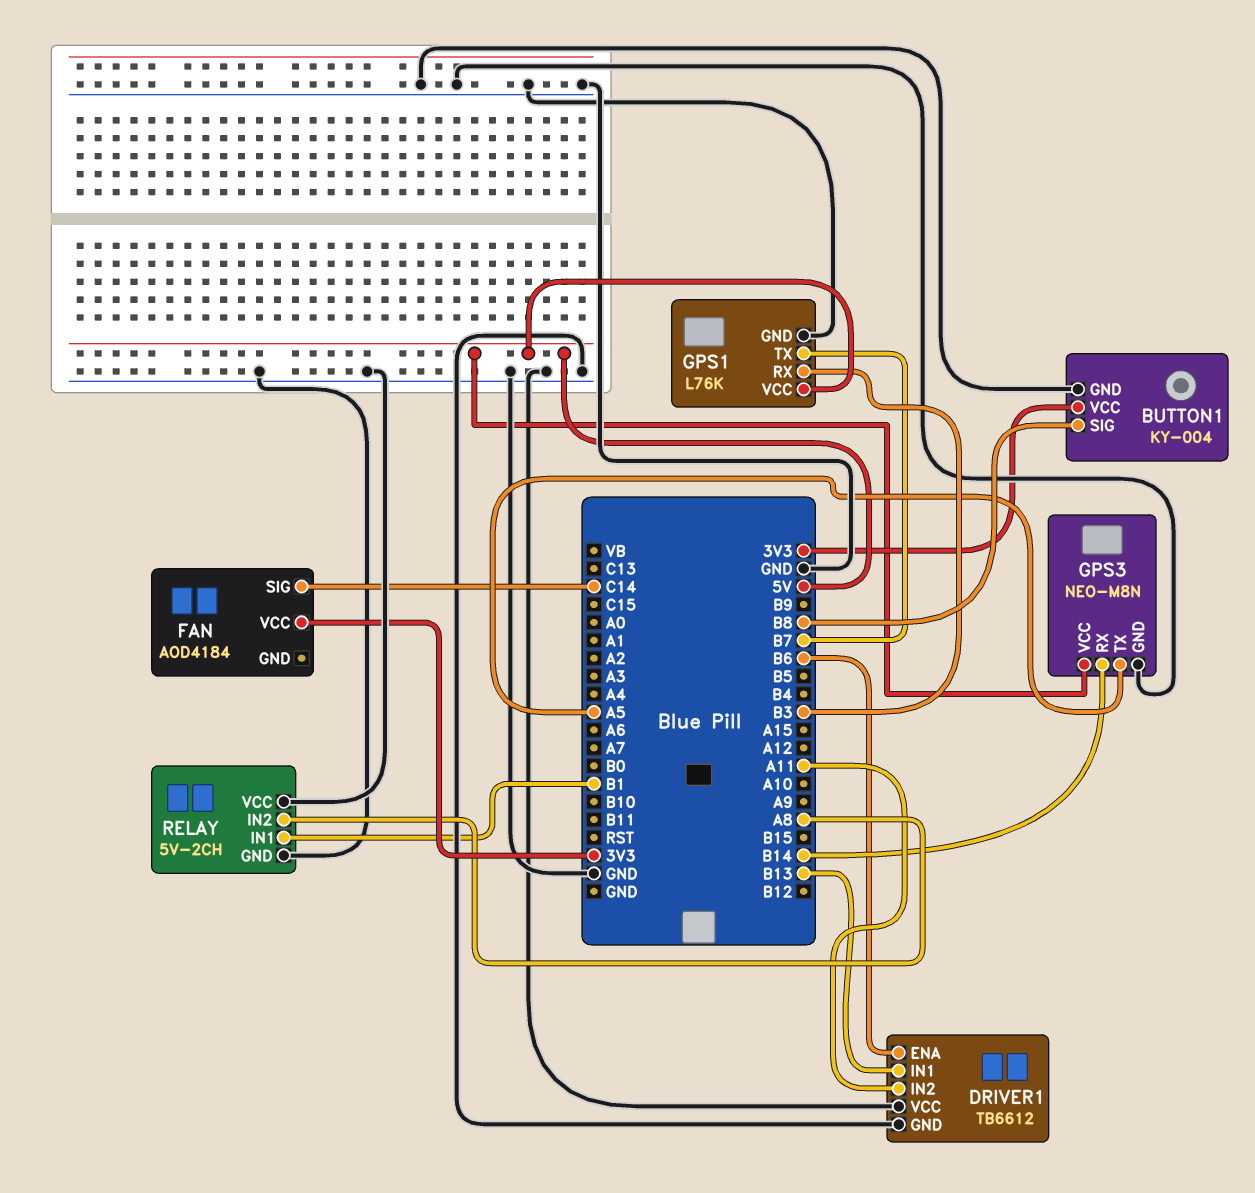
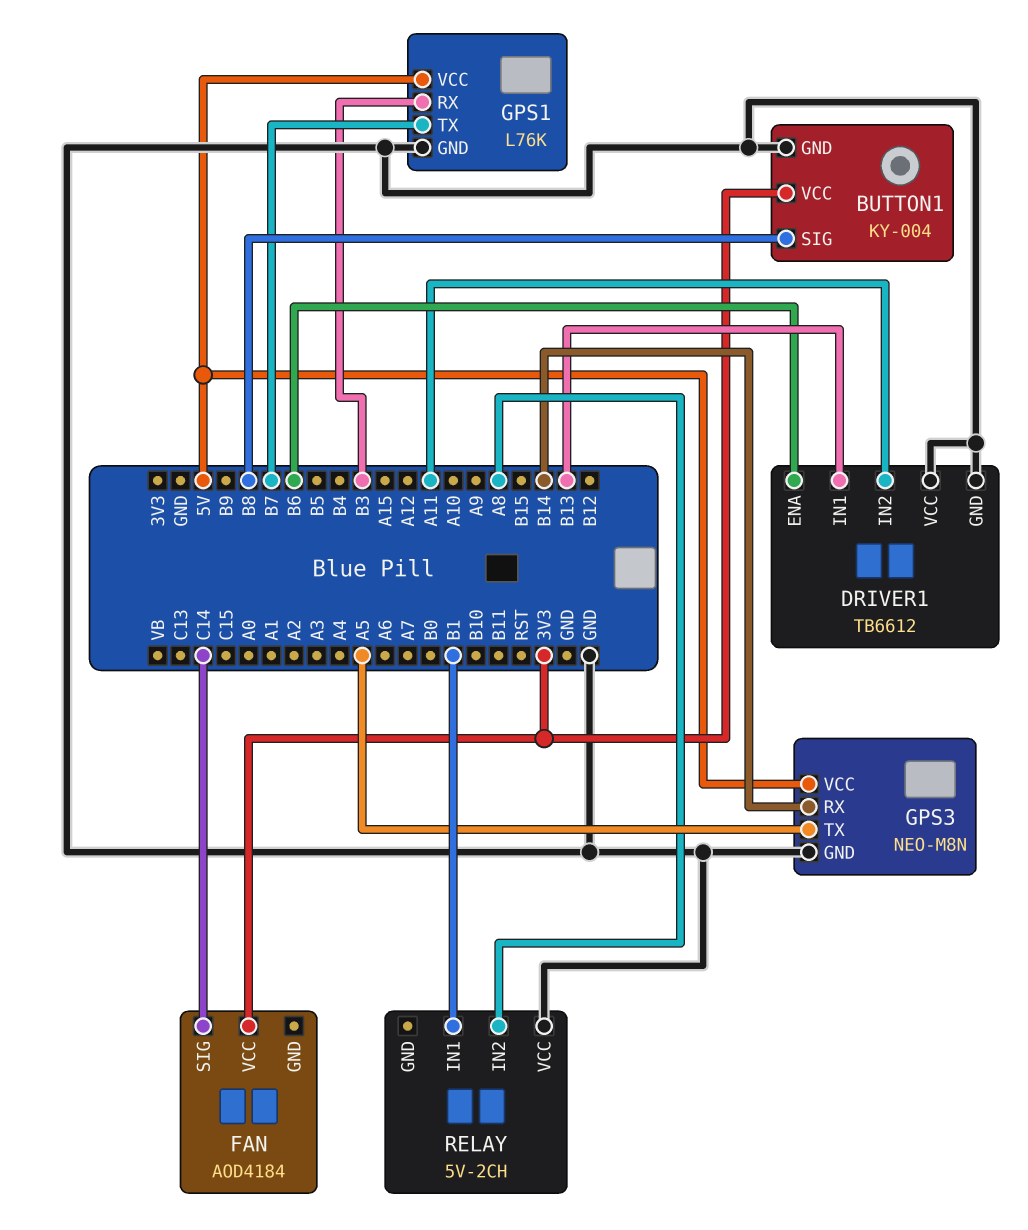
RELAY pin GND: GND -> none

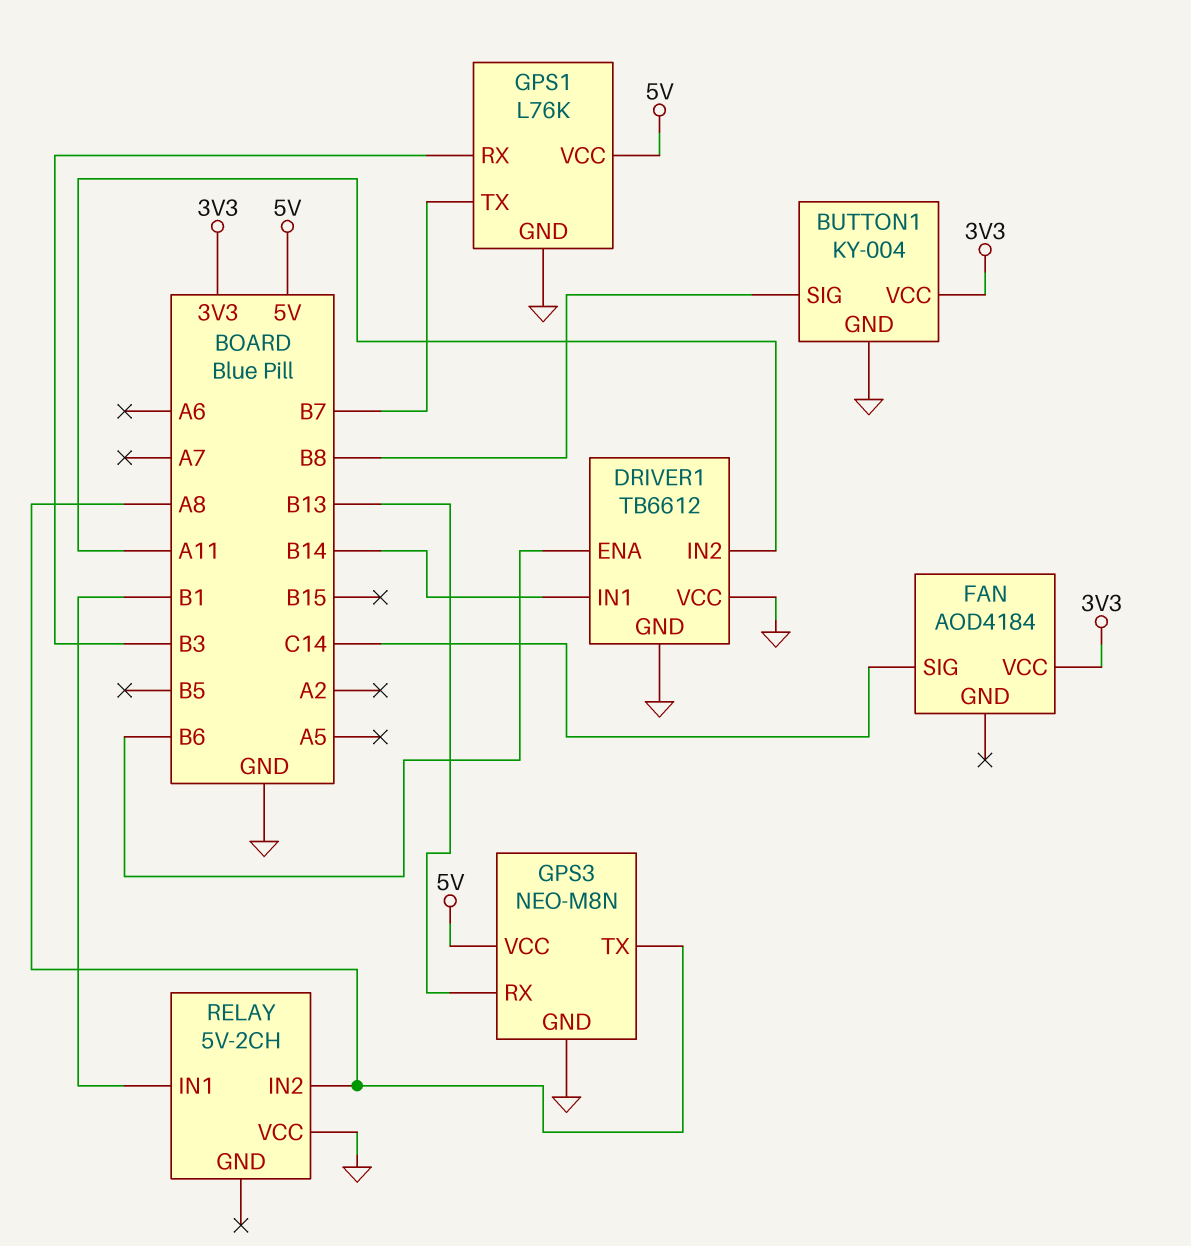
DRIVER1 pin IN1: B13 -> B14
GPS3 pin RX: B14 -> B13
GPS3 pin TX: A5 -> A8

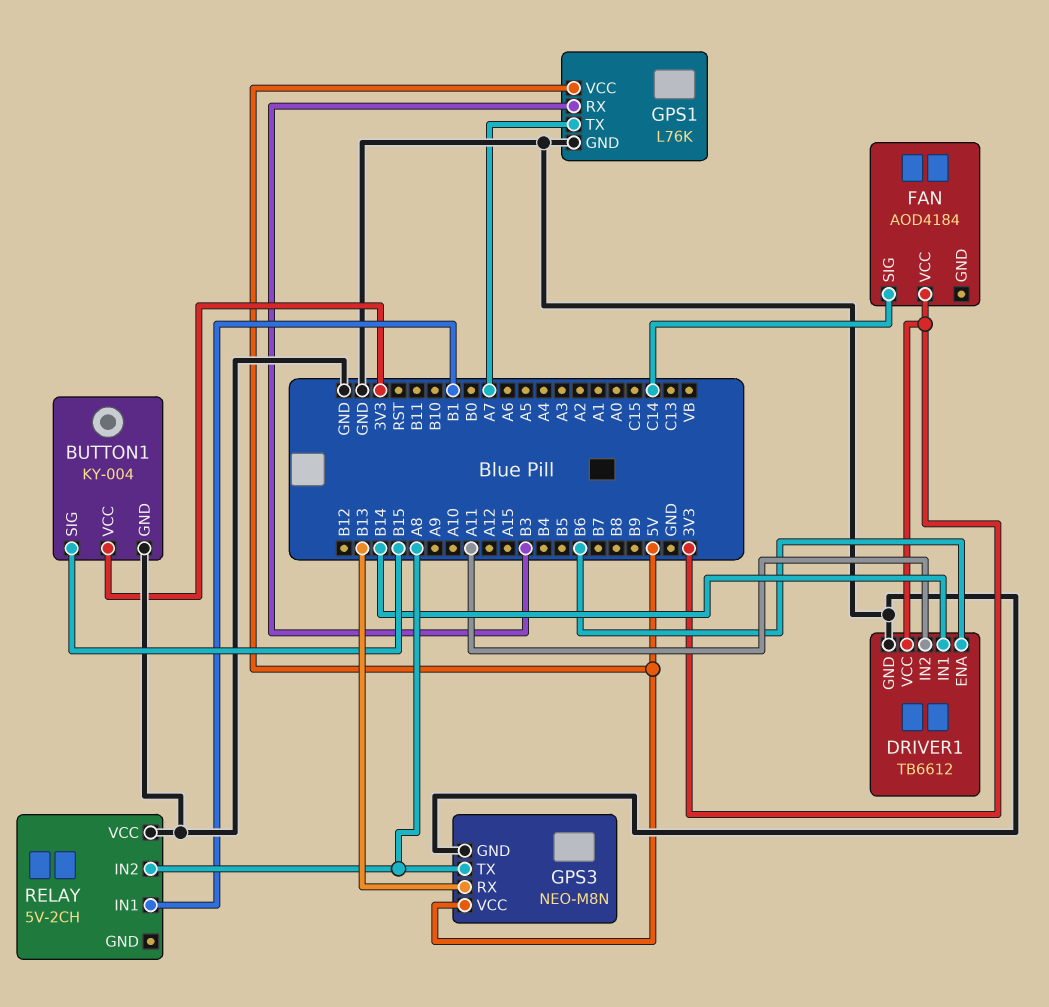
BUTTON1 pin SIG: B8 -> B15
DRIVER1 pin VCC: GND -> 3V3
GPS1 pin TX: B7 -> A7

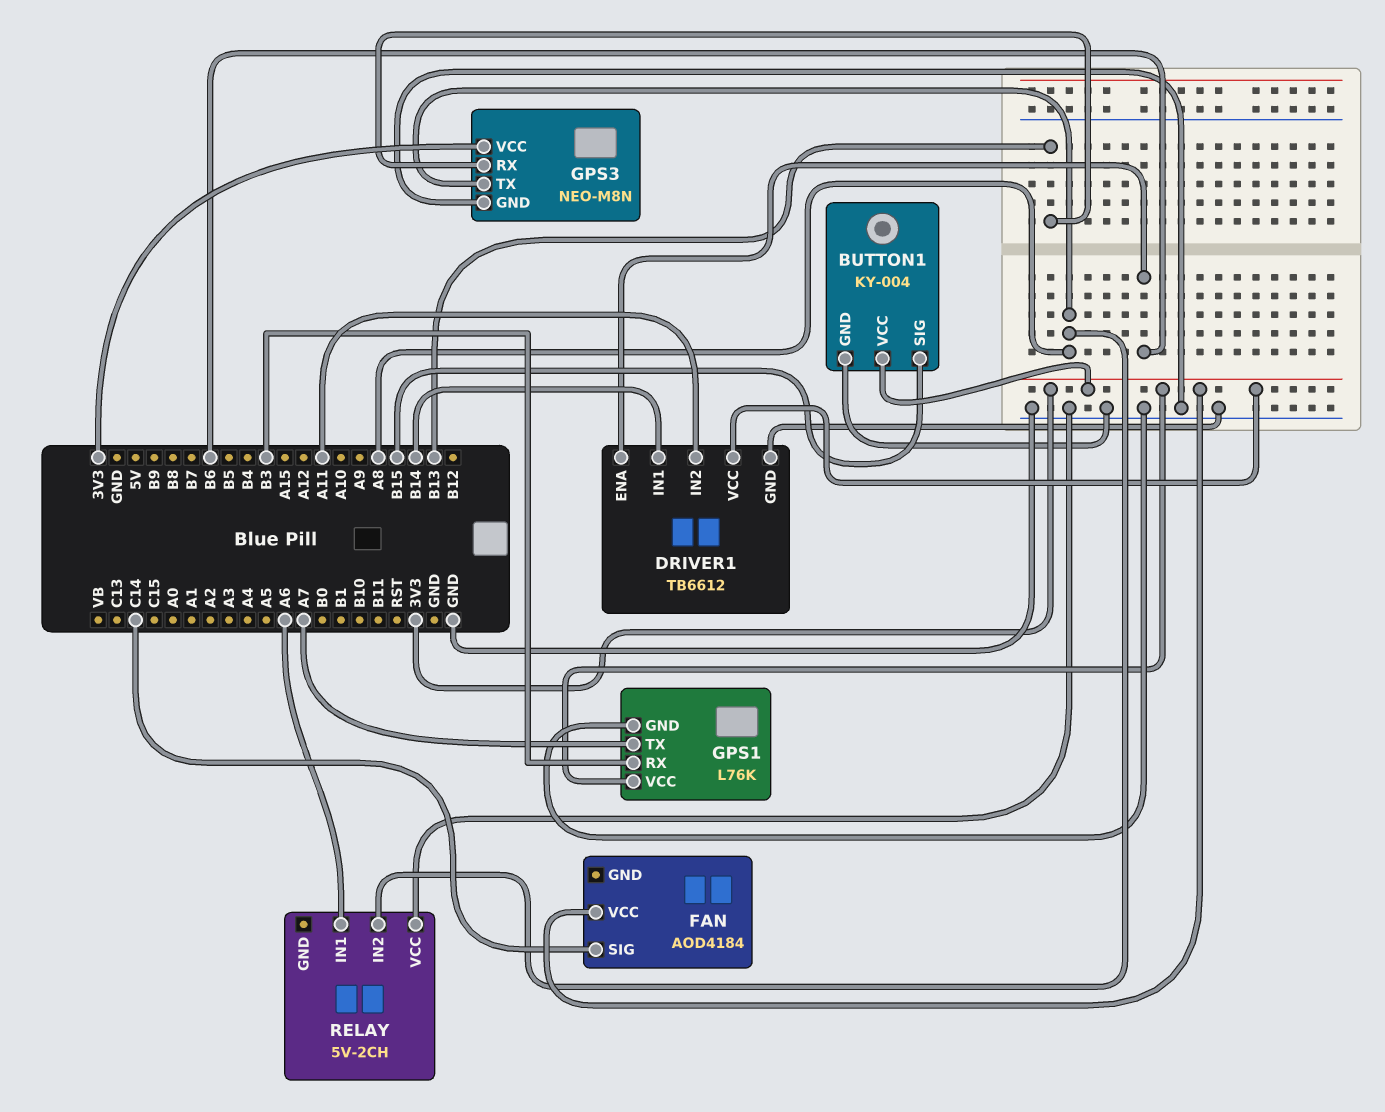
GPS1 pin VCC: 5V -> 3V3
GPS3 pin VCC: 5V -> 3V3
RELAY pin IN1: B1 -> A6

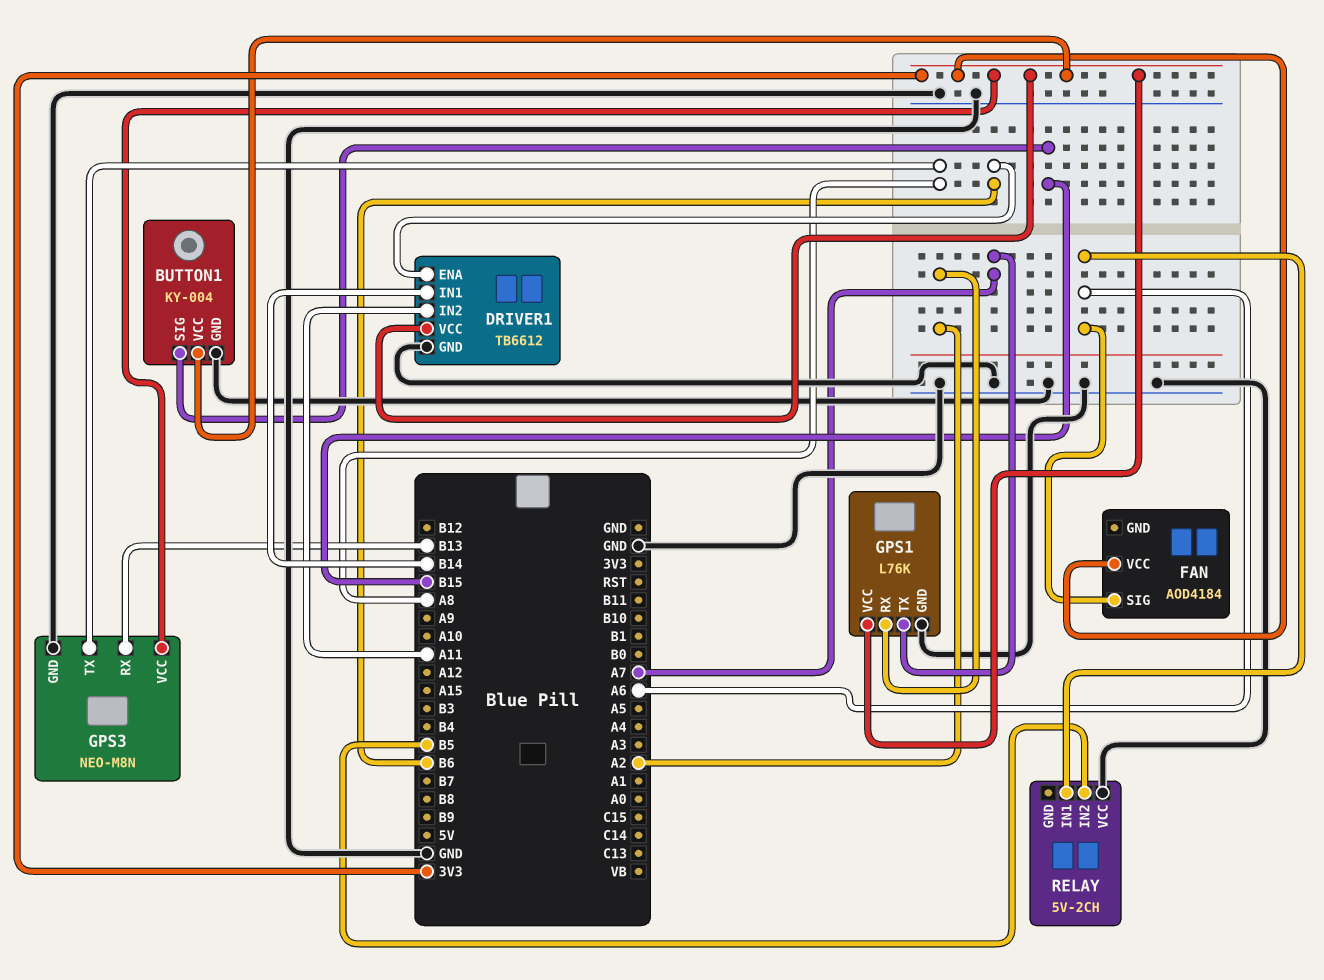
FAN pin SIG: C14 -> A6
GPS1 pin RX: B3 -> A2
RELAY pin IN2: A8 -> B5

